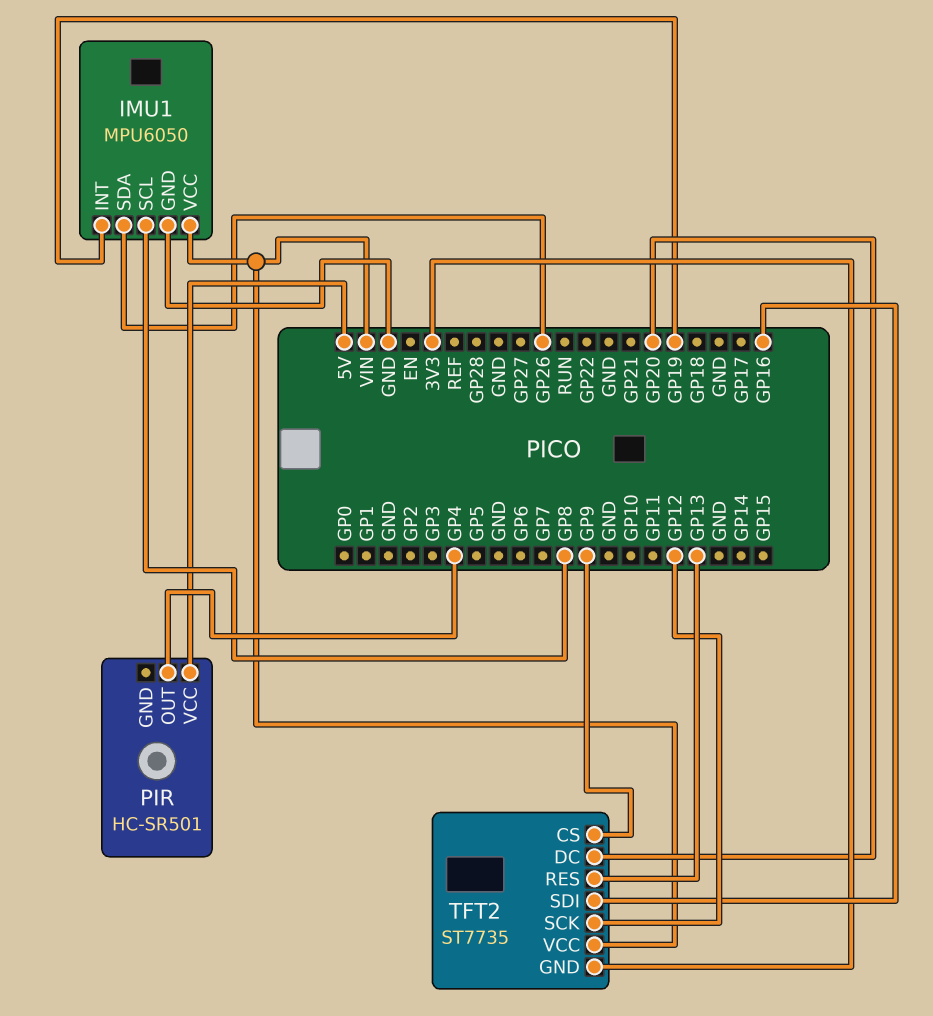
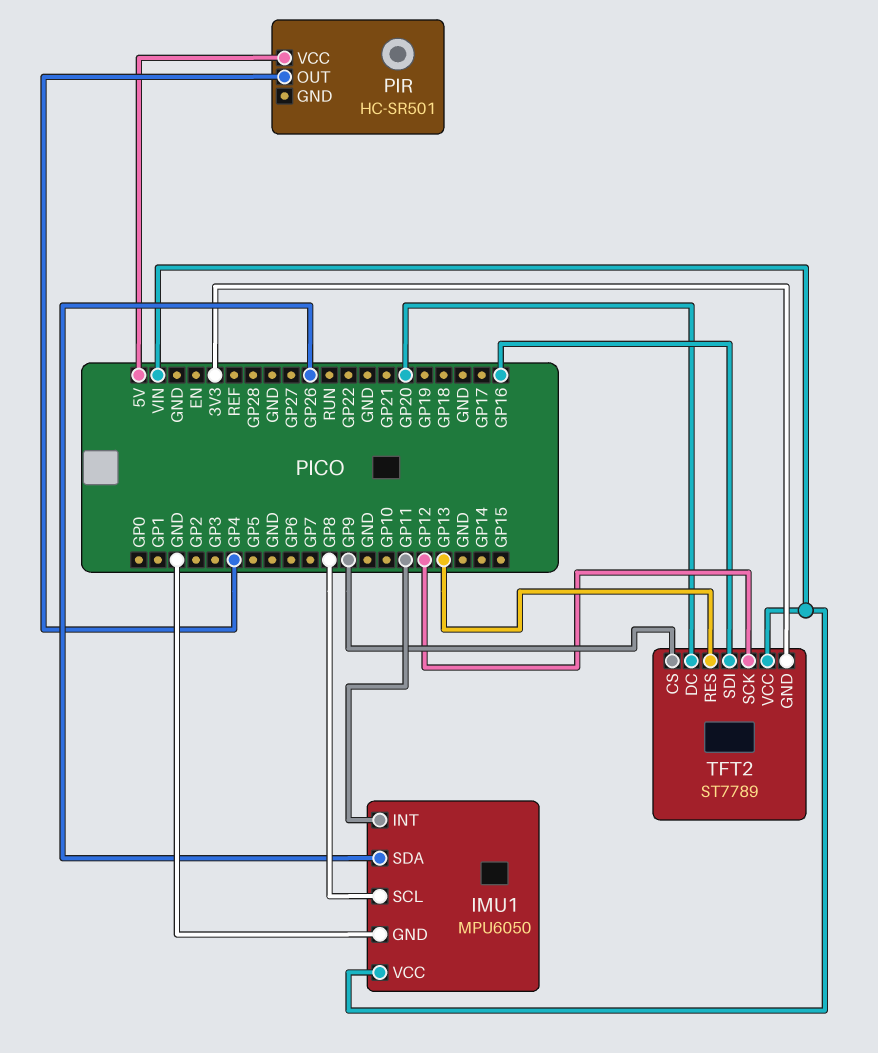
IMU1 pin INT: GP19 -> GP11
TFT2: ST7735 -> ST7789

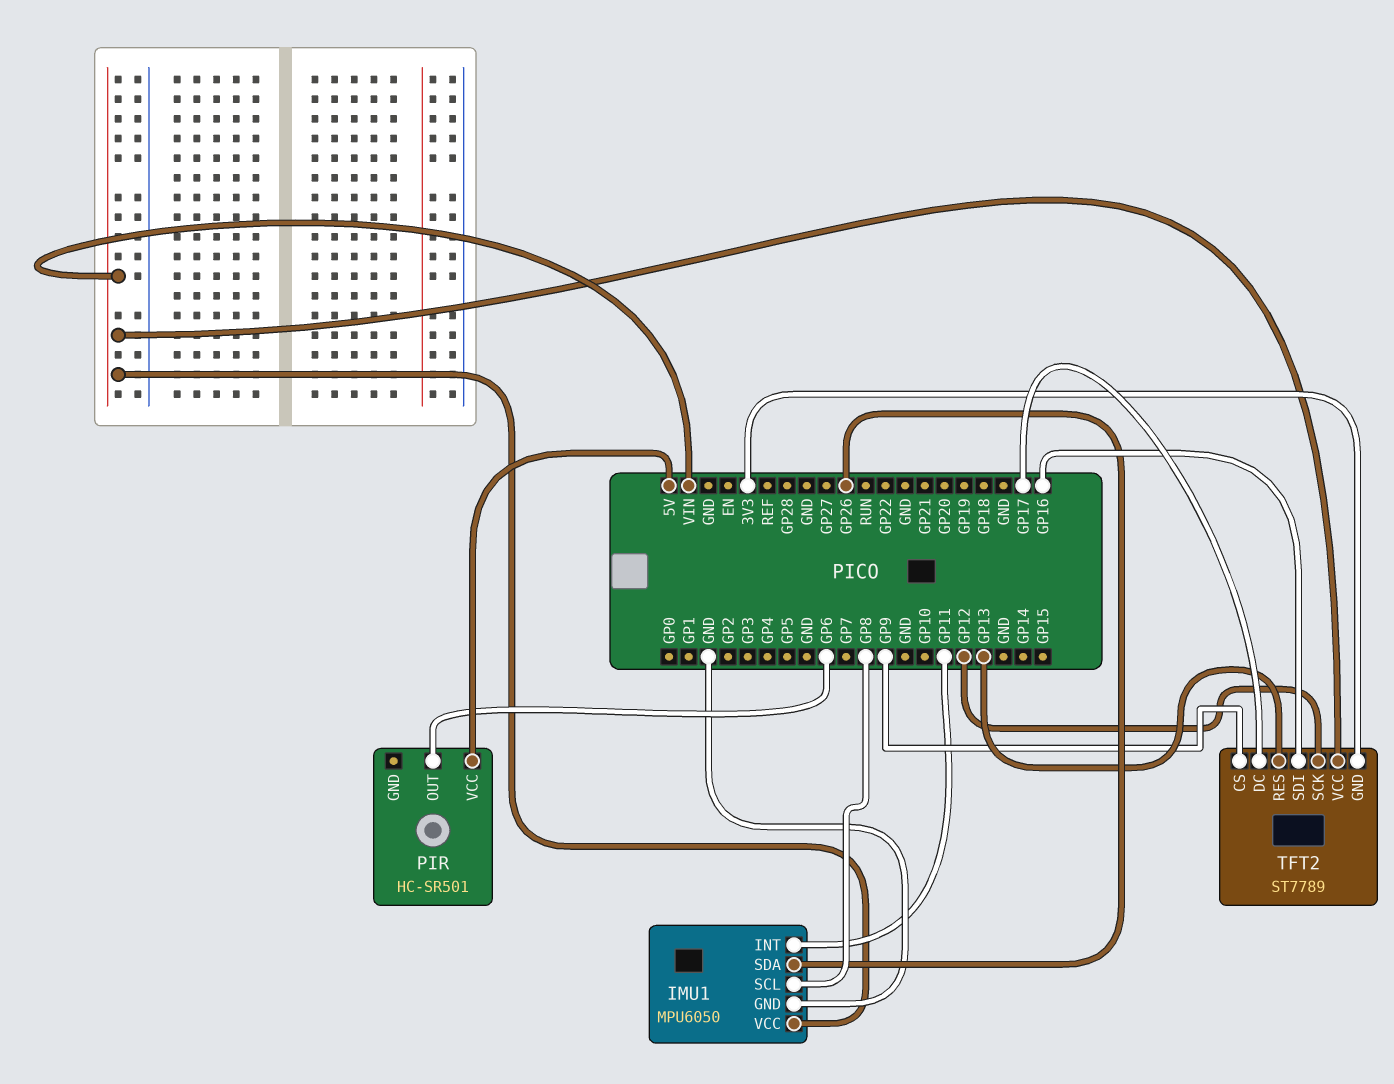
PIR pin OUT: GP4 -> GP6
TFT2 pin DC: GP20 -> GP17

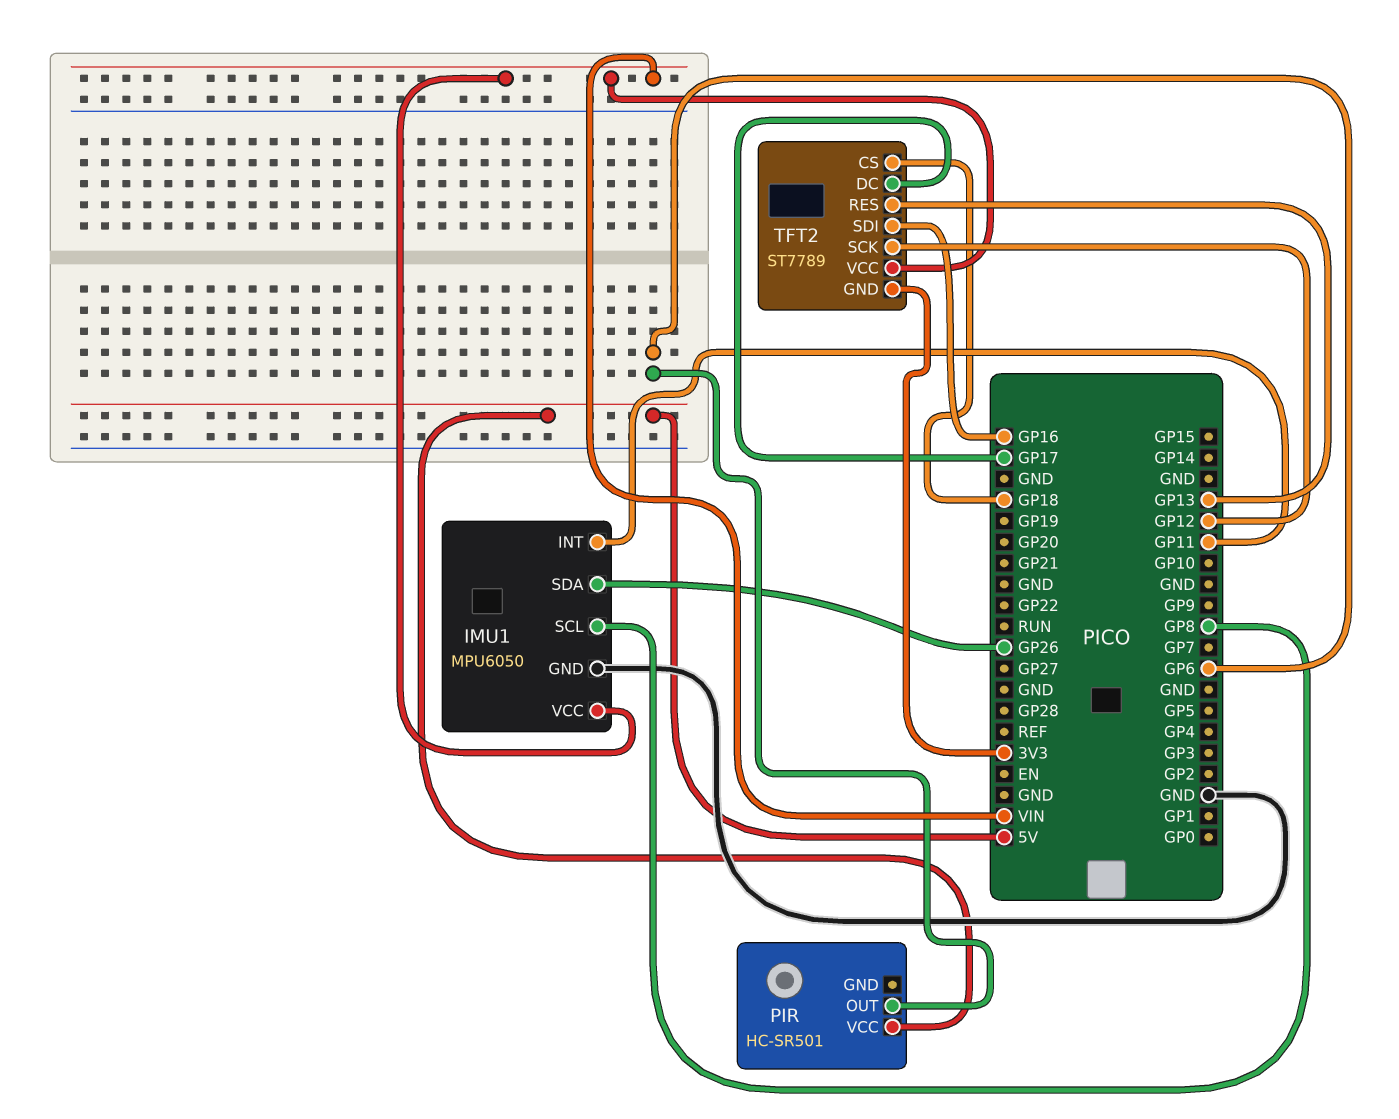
TFT2 pin CS: GP9 -> GP18

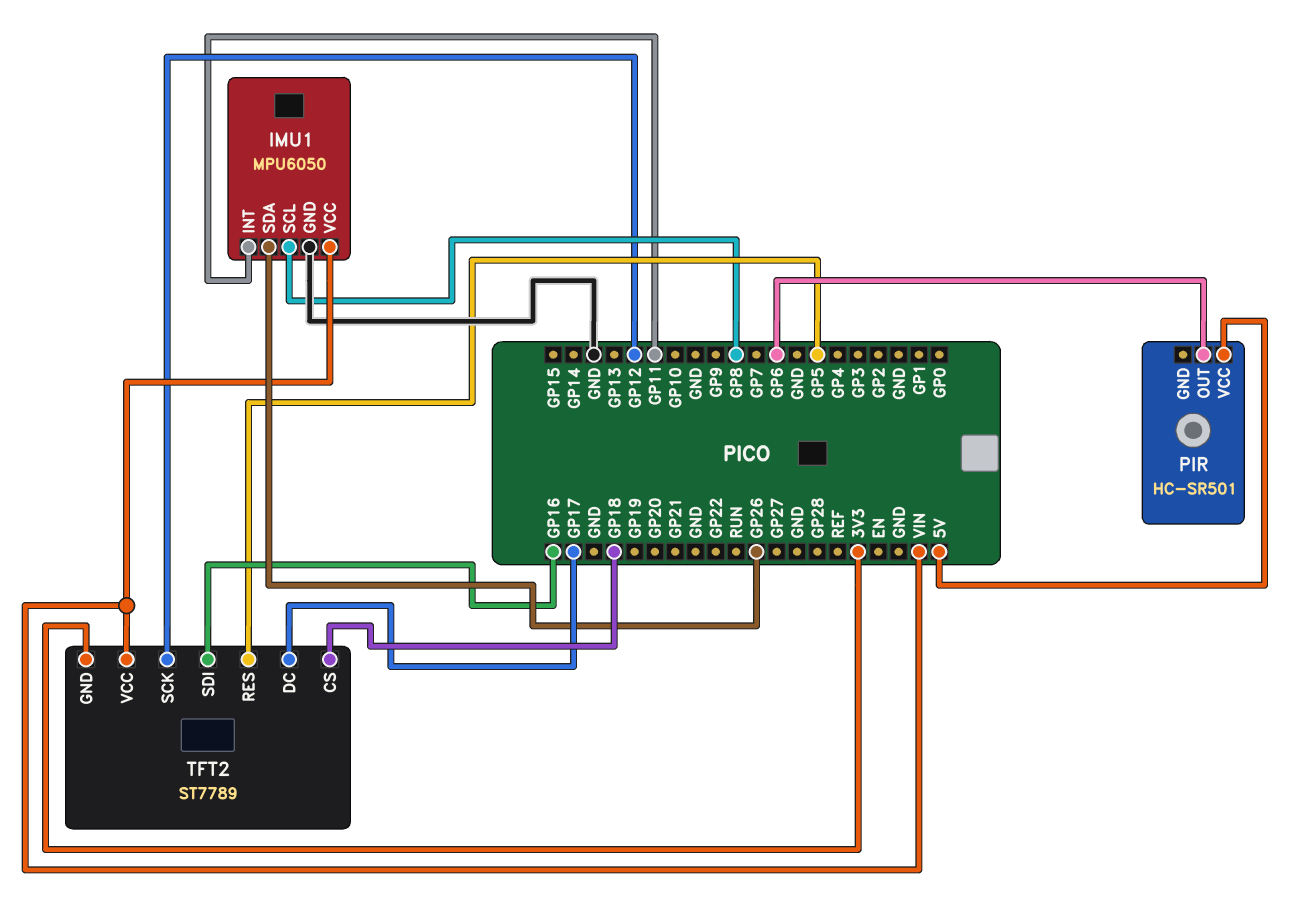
TFT2 pin RES: GP13 -> GP5

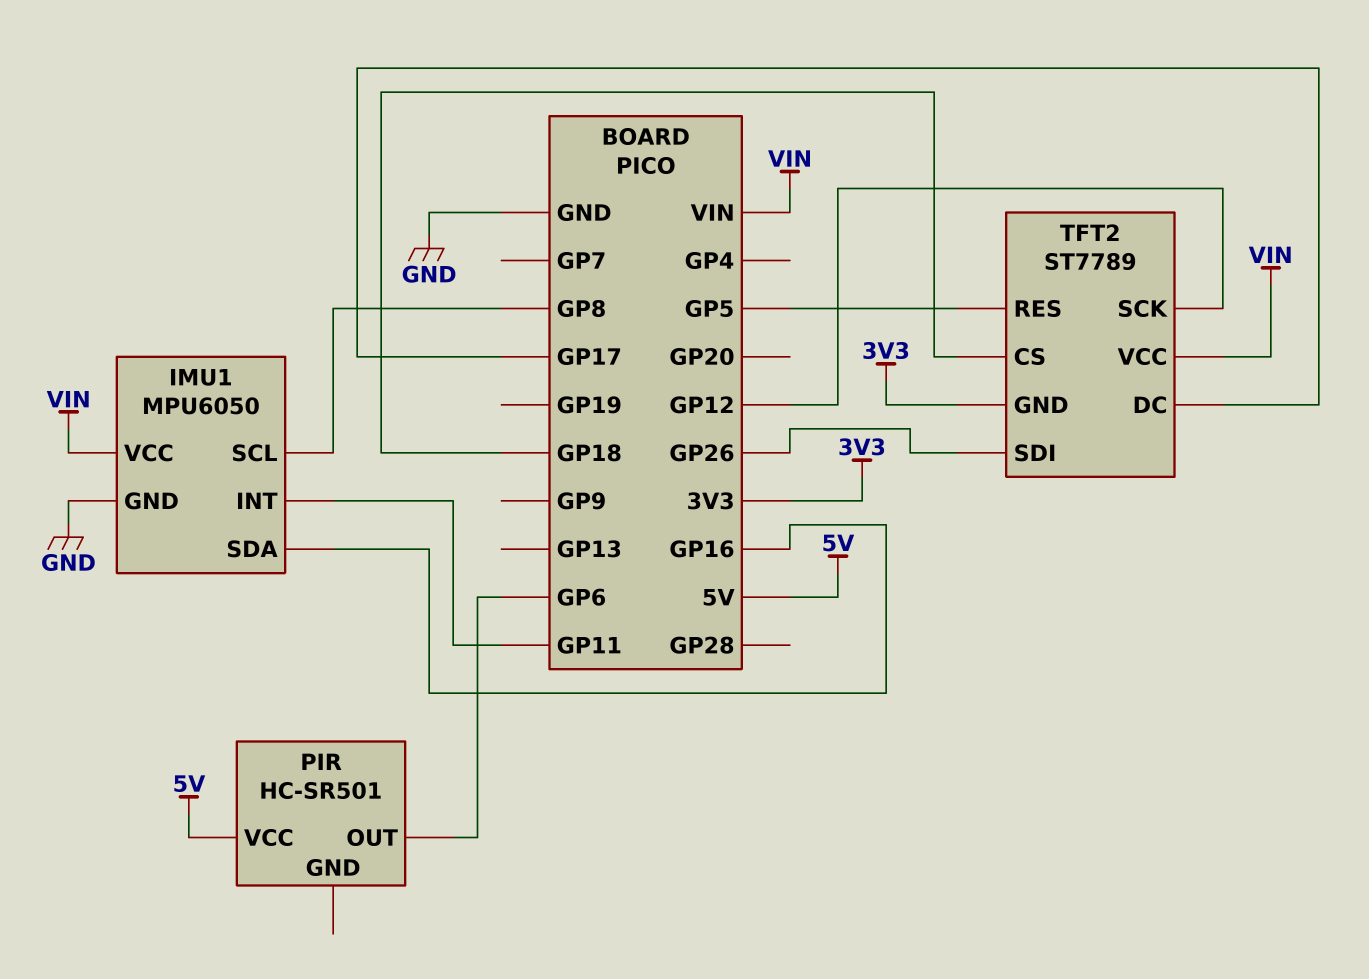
IMU1 pin SDA: GP26 -> GP16
TFT2 pin SDI: GP16 -> GP26

